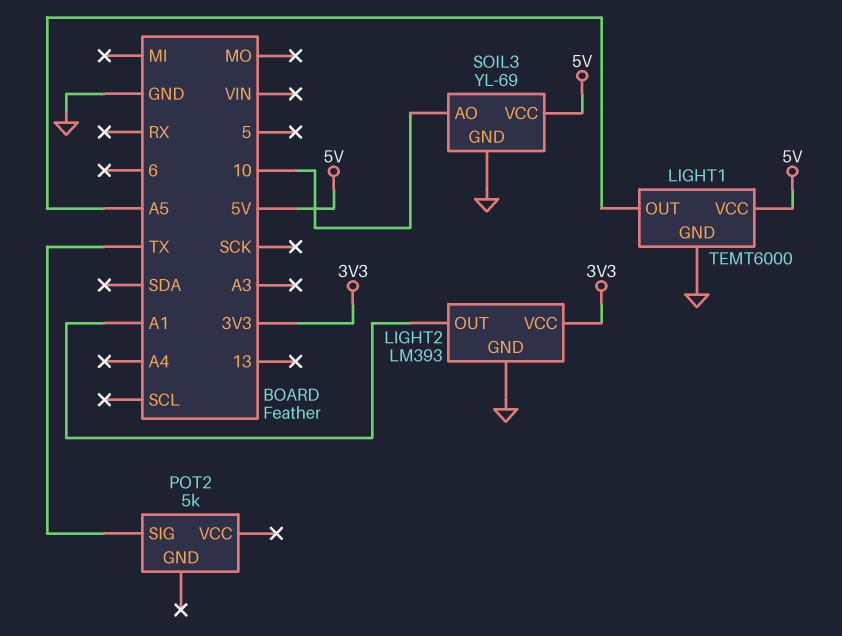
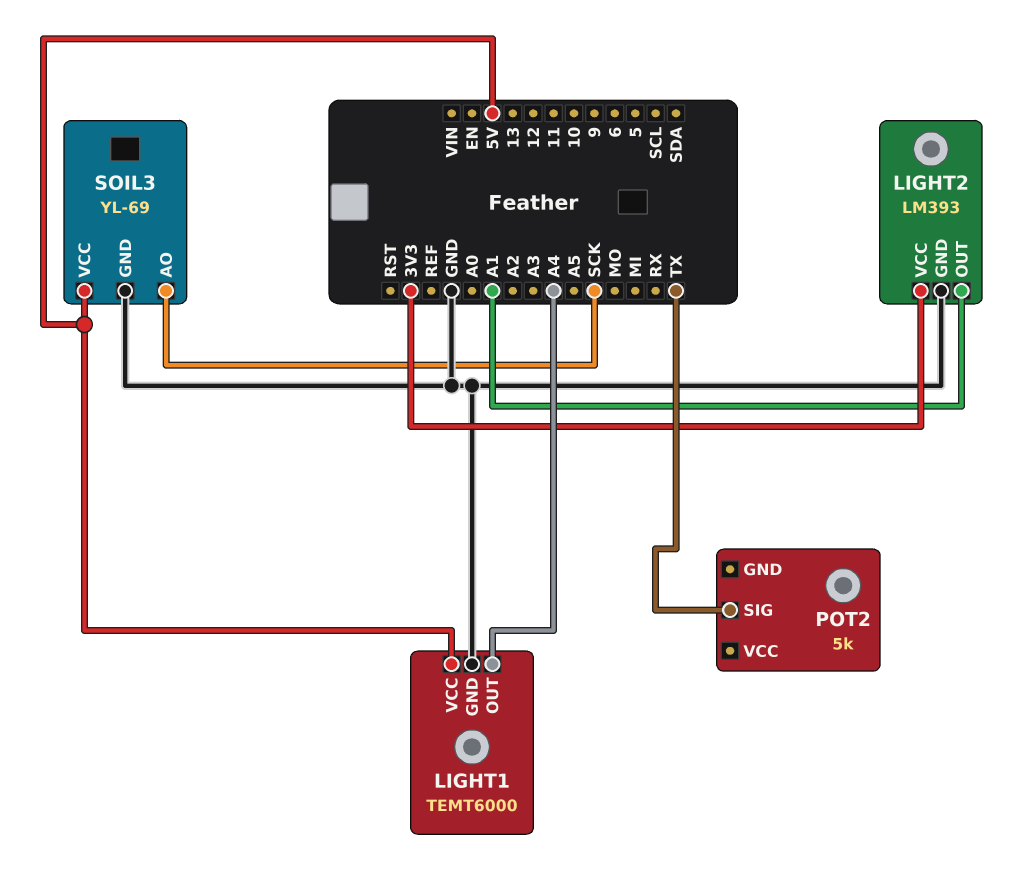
LIGHT1 pin OUT: A5 -> A4
SOIL3 pin AO: 10 -> SCK

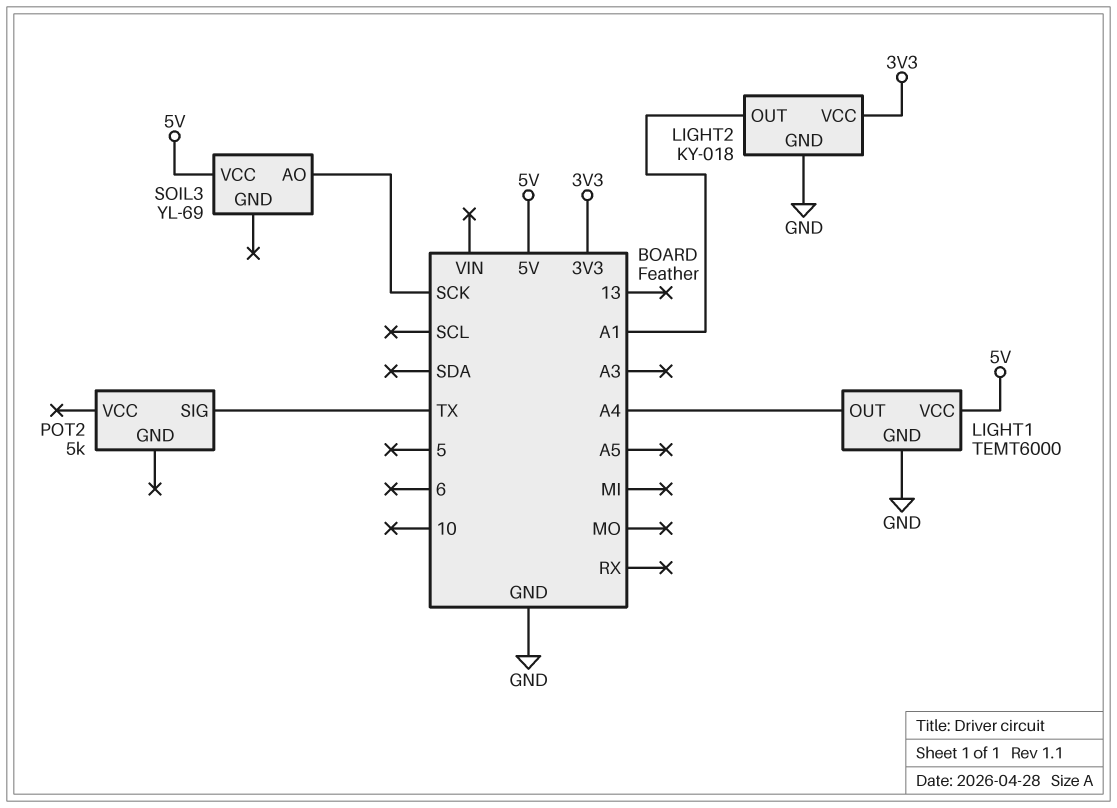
LIGHT2: LM393 -> KY-018
SOIL3 pin GND: GND -> none

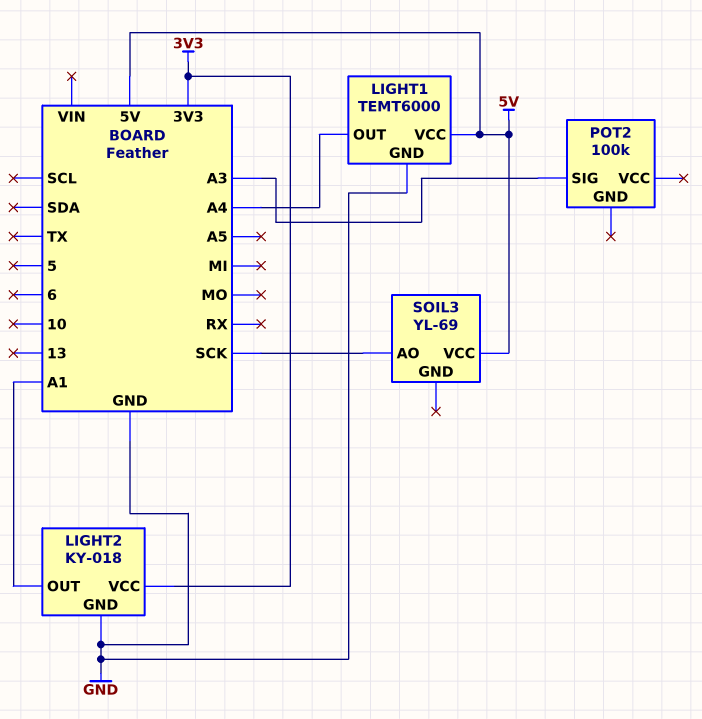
POT2: 5k -> 100k
POT2 pin SIG: TX -> A3

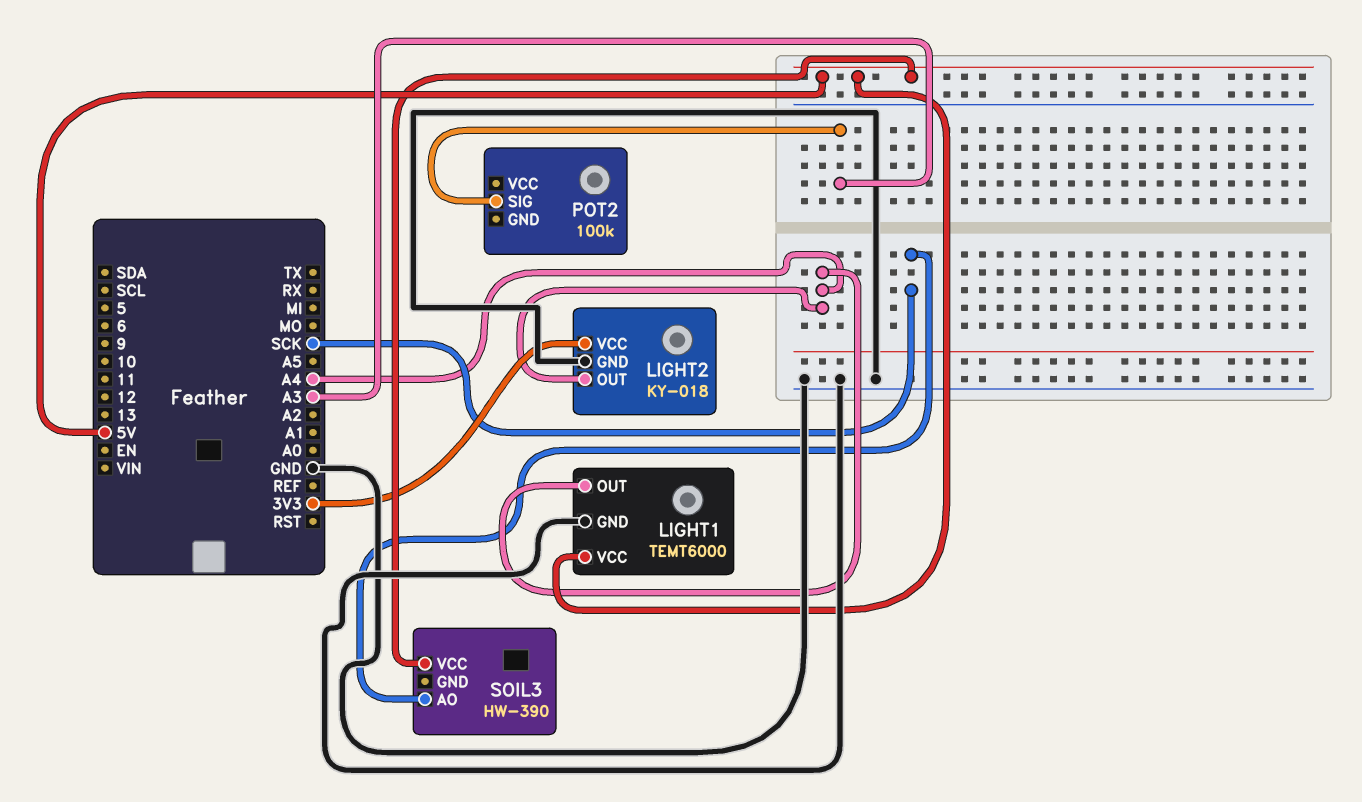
LIGHT2 pin OUT: A1 -> A4
SOIL3: YL-69 -> HW-390

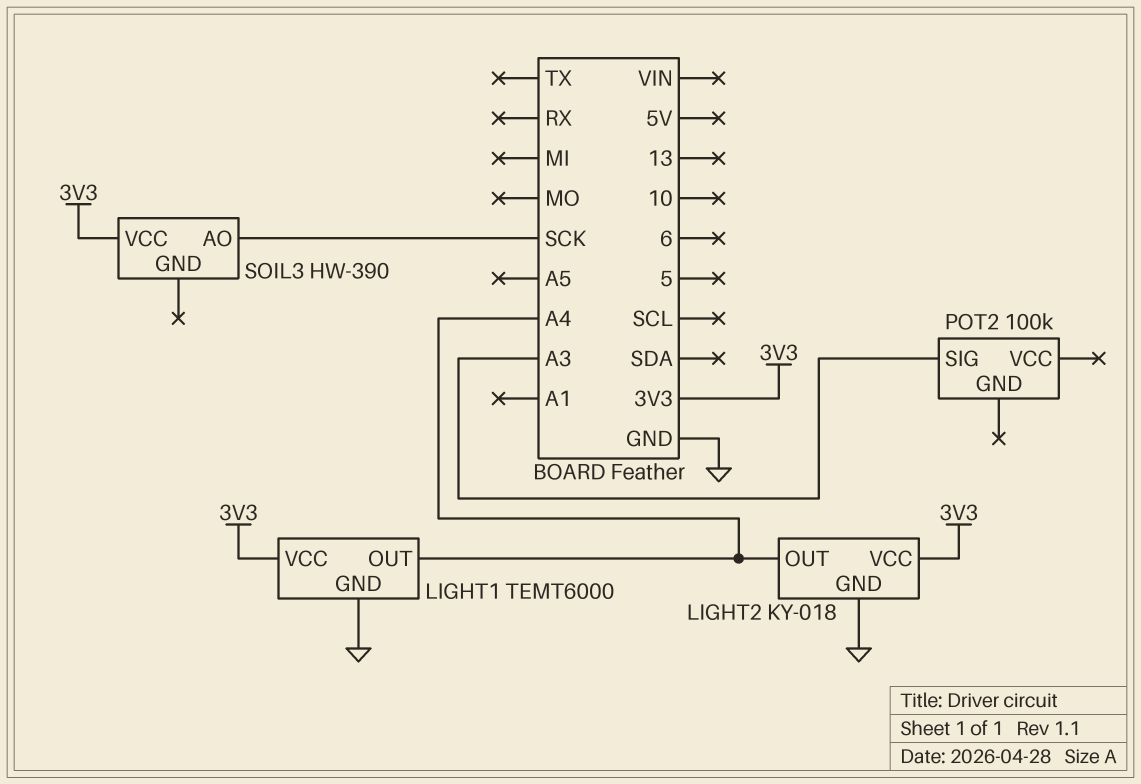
LIGHT1 pin VCC: 5V -> 3V3
SOIL3 pin VCC: 5V -> 3V3

